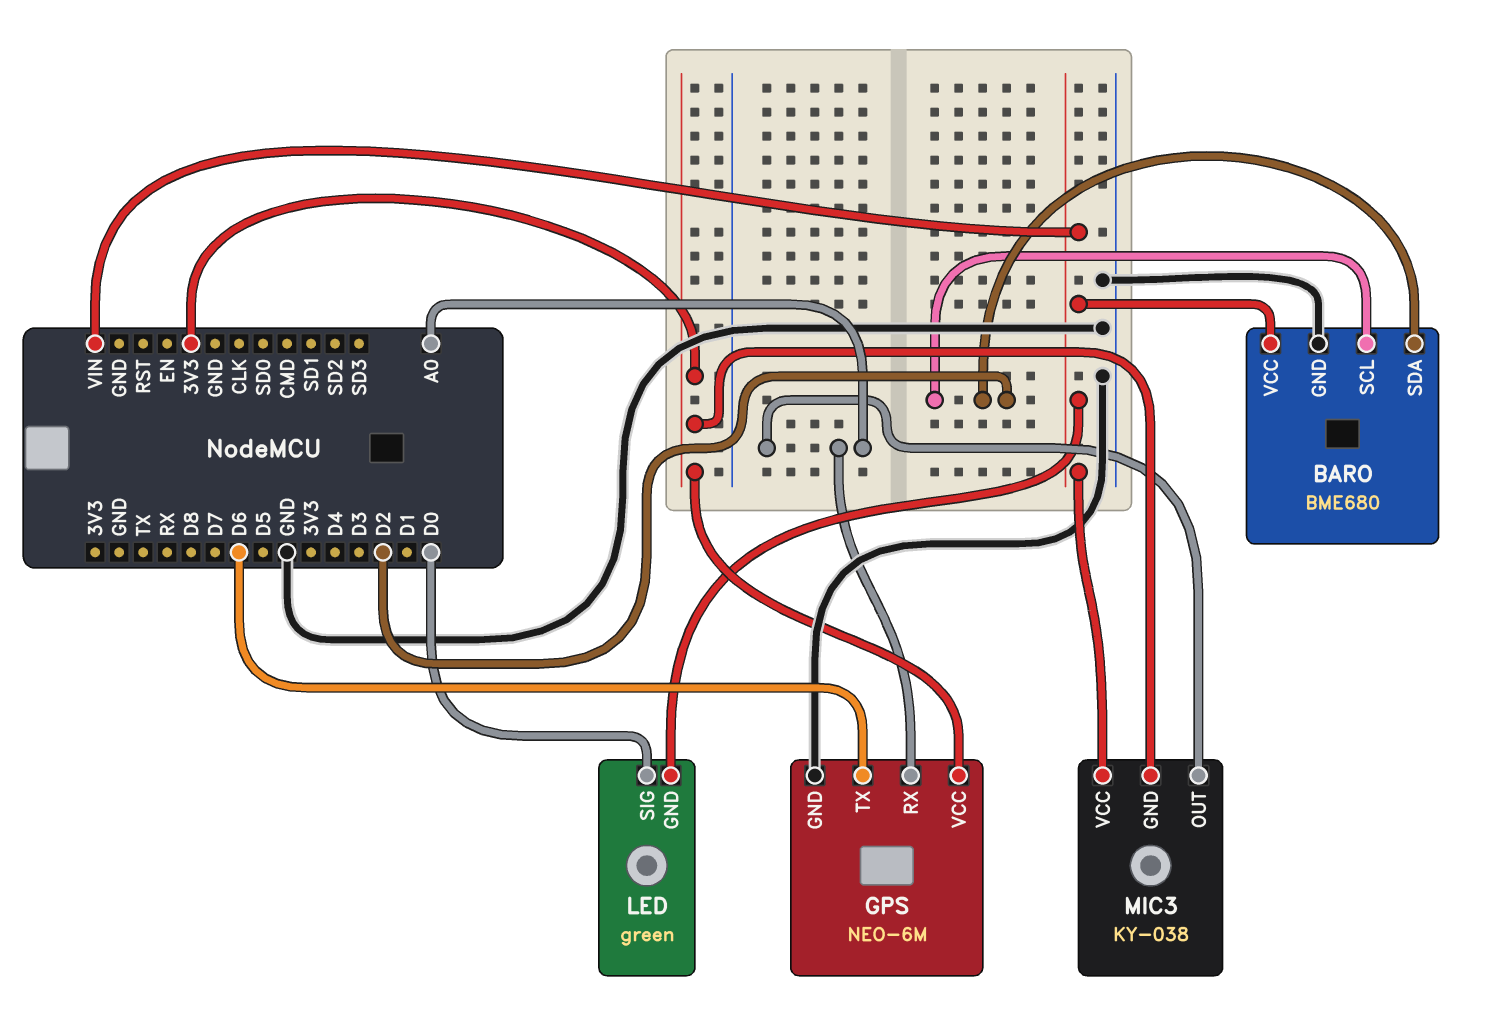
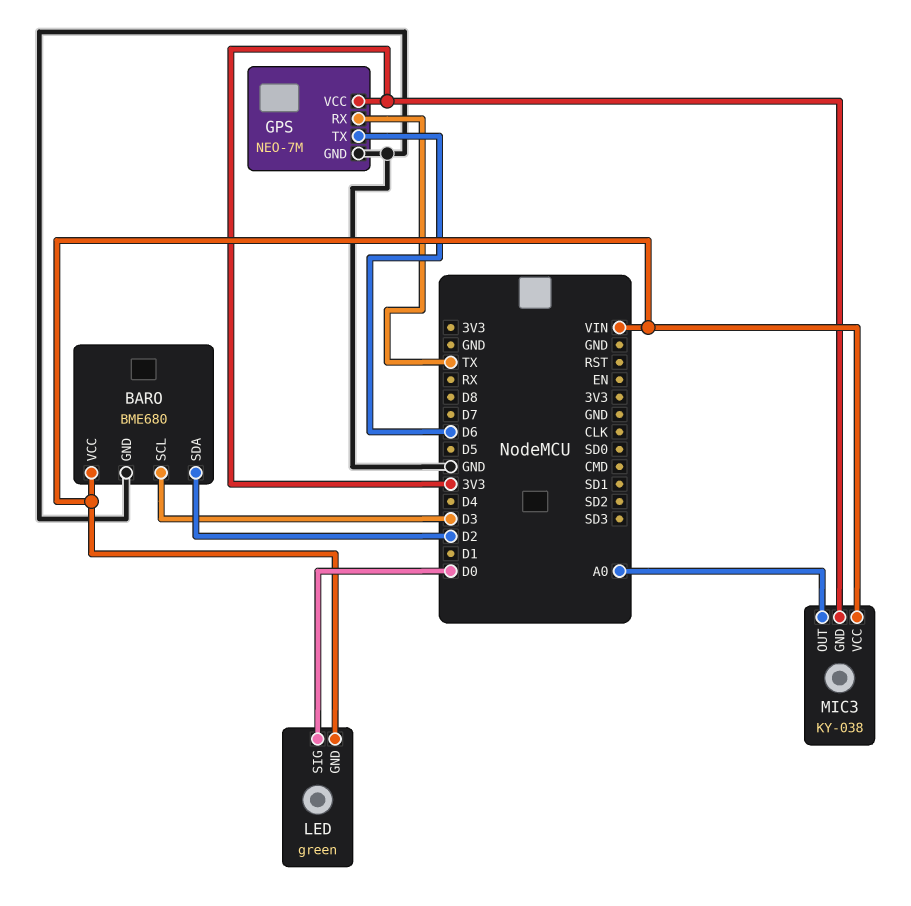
BARO pin SCL: D2 -> D3
GPS: NEO-6M -> NEO-7M
GPS pin RX: A0 -> TX

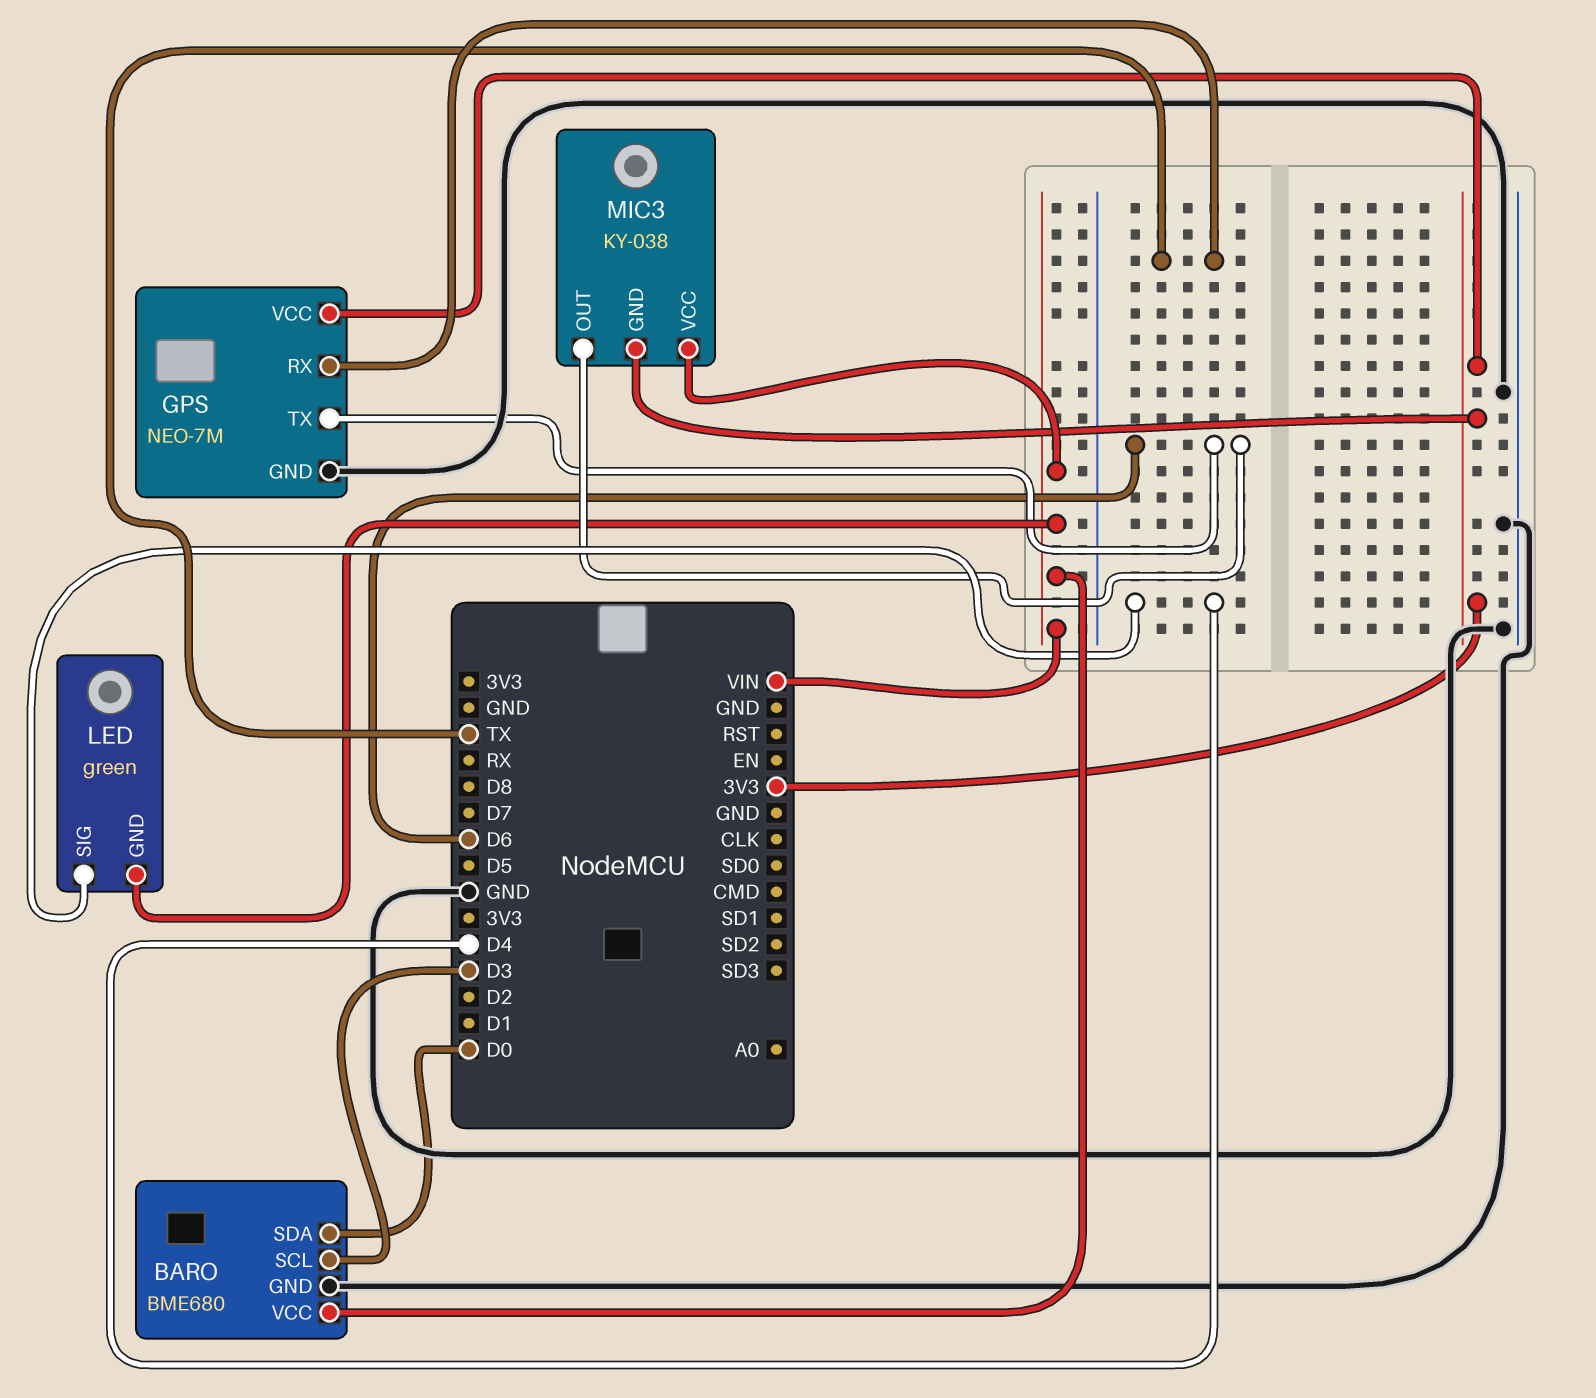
BARO pin SDA: D2 -> D0
LED pin SIG: D0 -> D4
MIC3 pin OUT: A0 -> D6

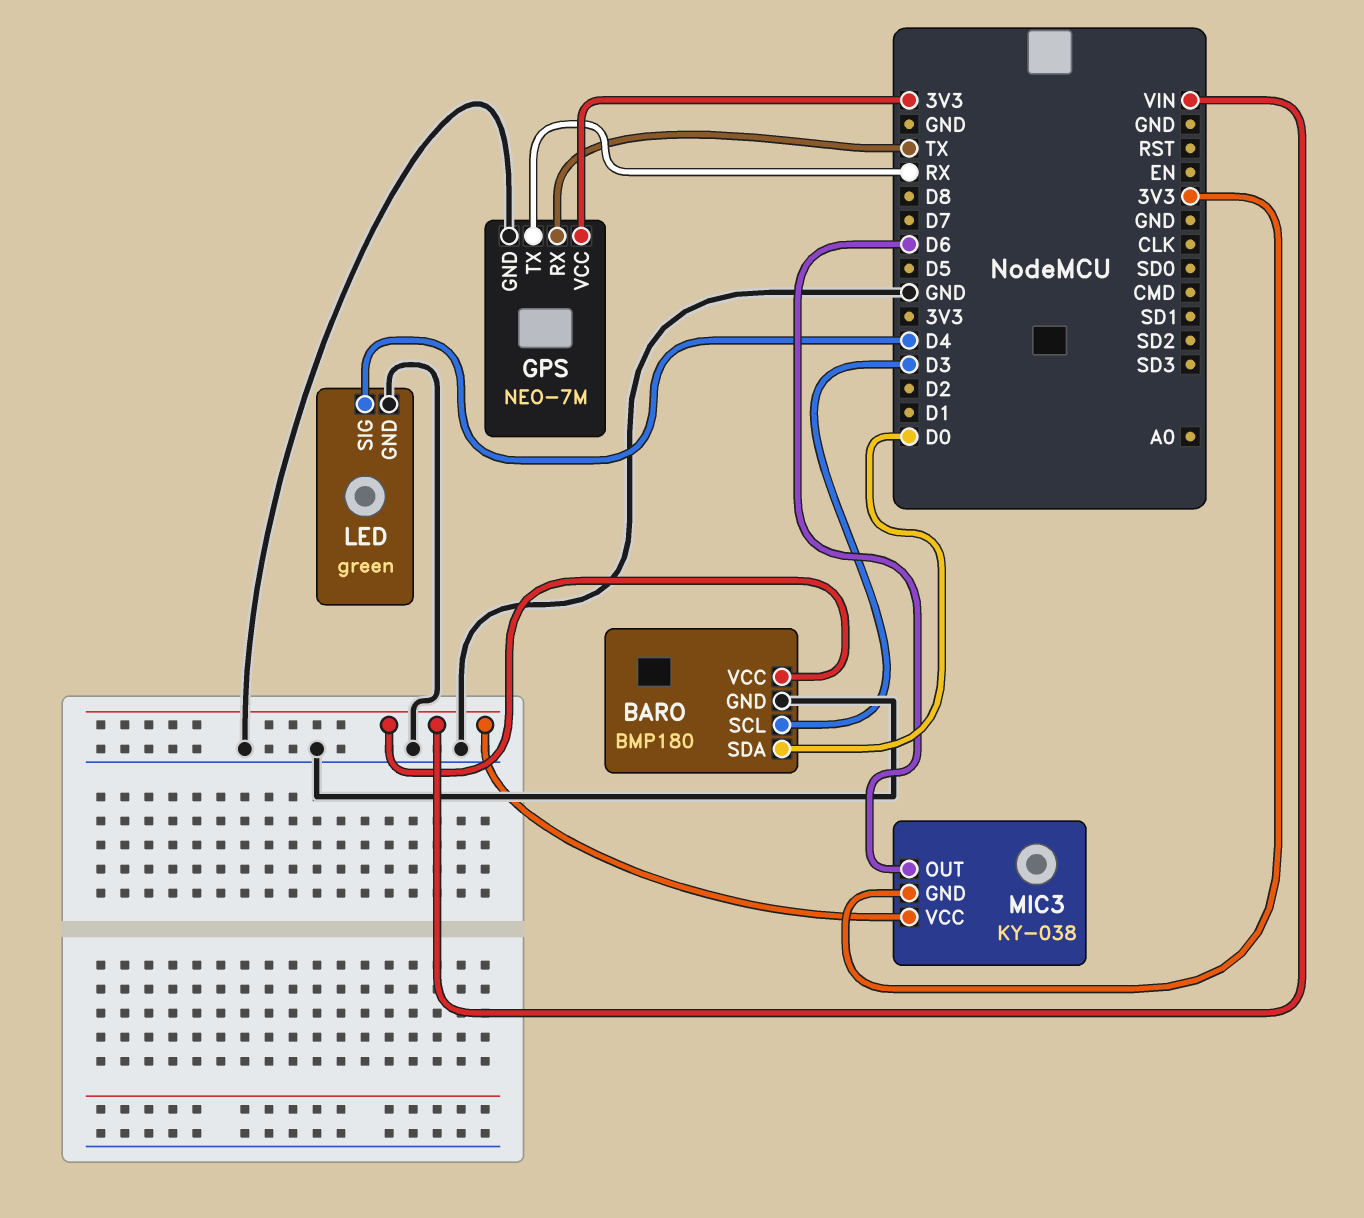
BARO: BME680 -> BMP180
GPS pin TX: D6 -> RX
LED pin GND: VIN -> GND

